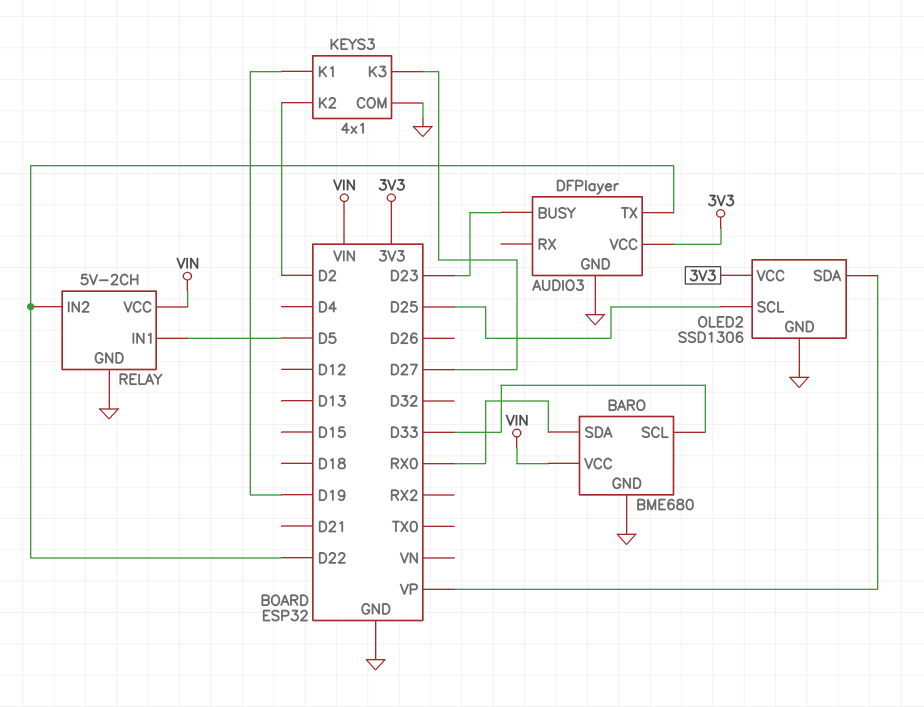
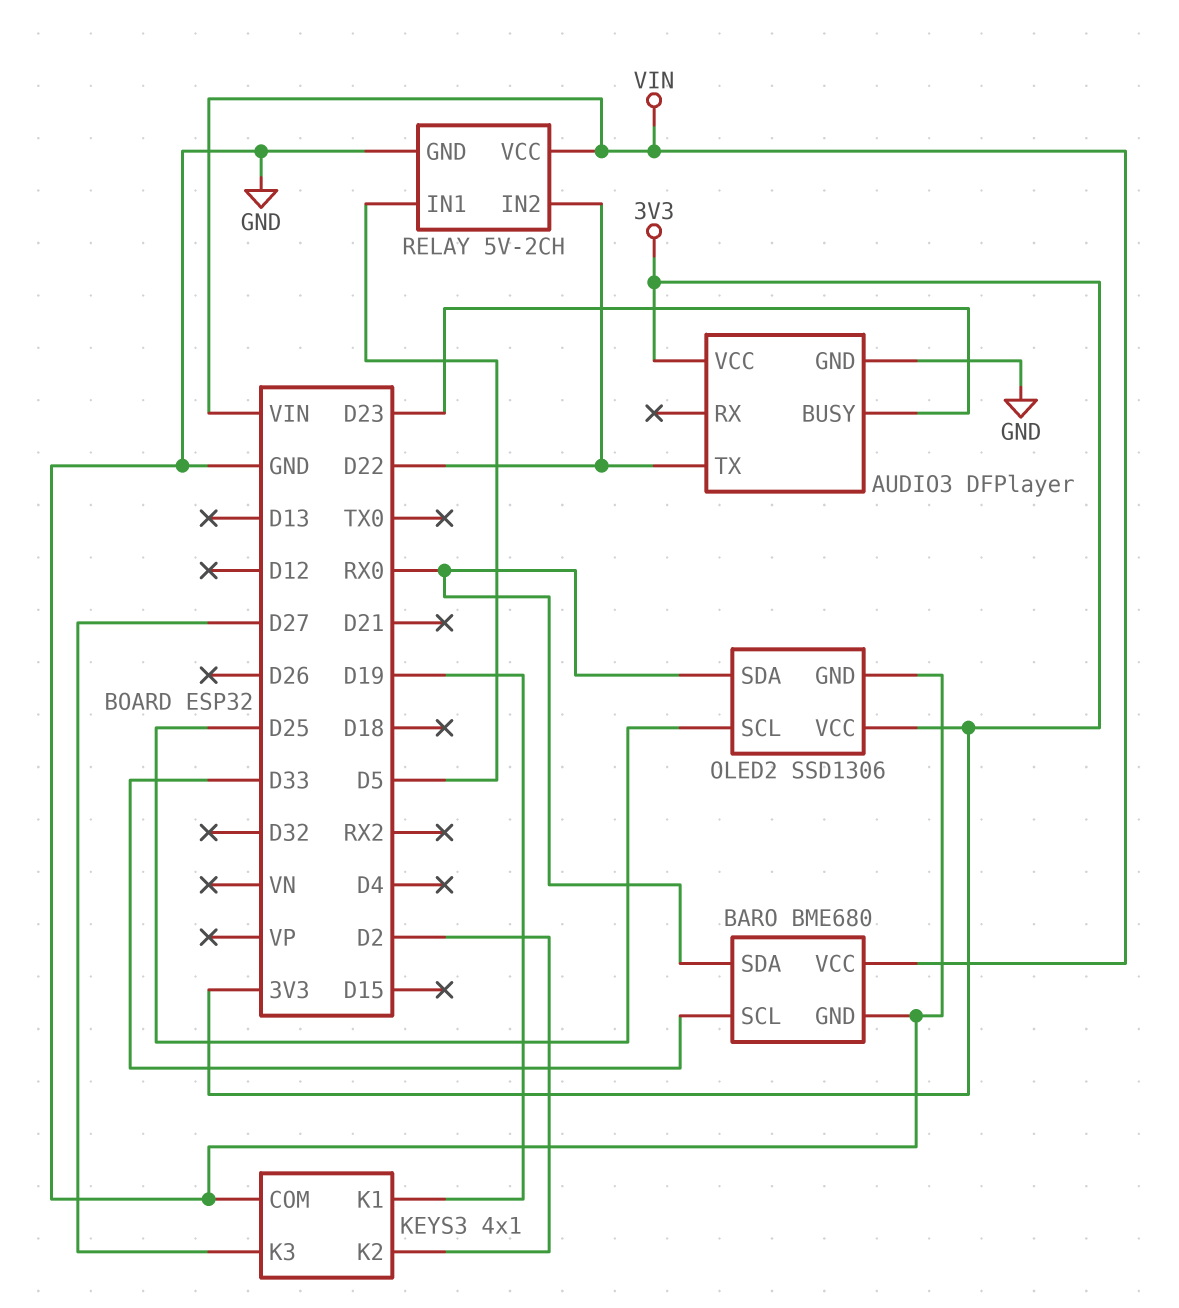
OLED2 pin SDA: VP -> RX0

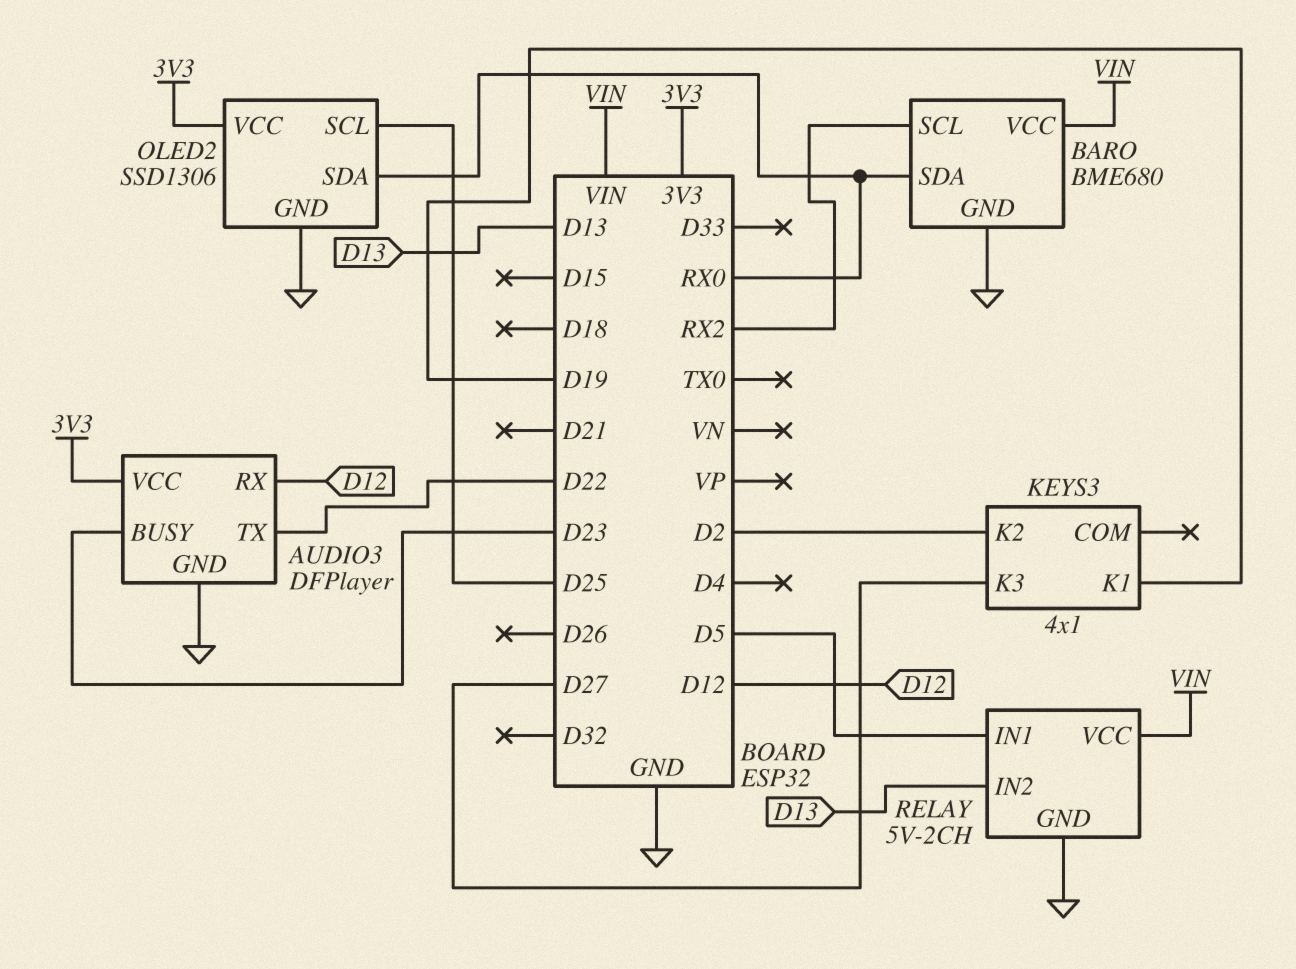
AUDIO3 pin RX: none -> D12
BARO pin SCL: D33 -> RX2
KEYS3 pin COM: GND -> none
RELAY pin IN2: D22 -> D13

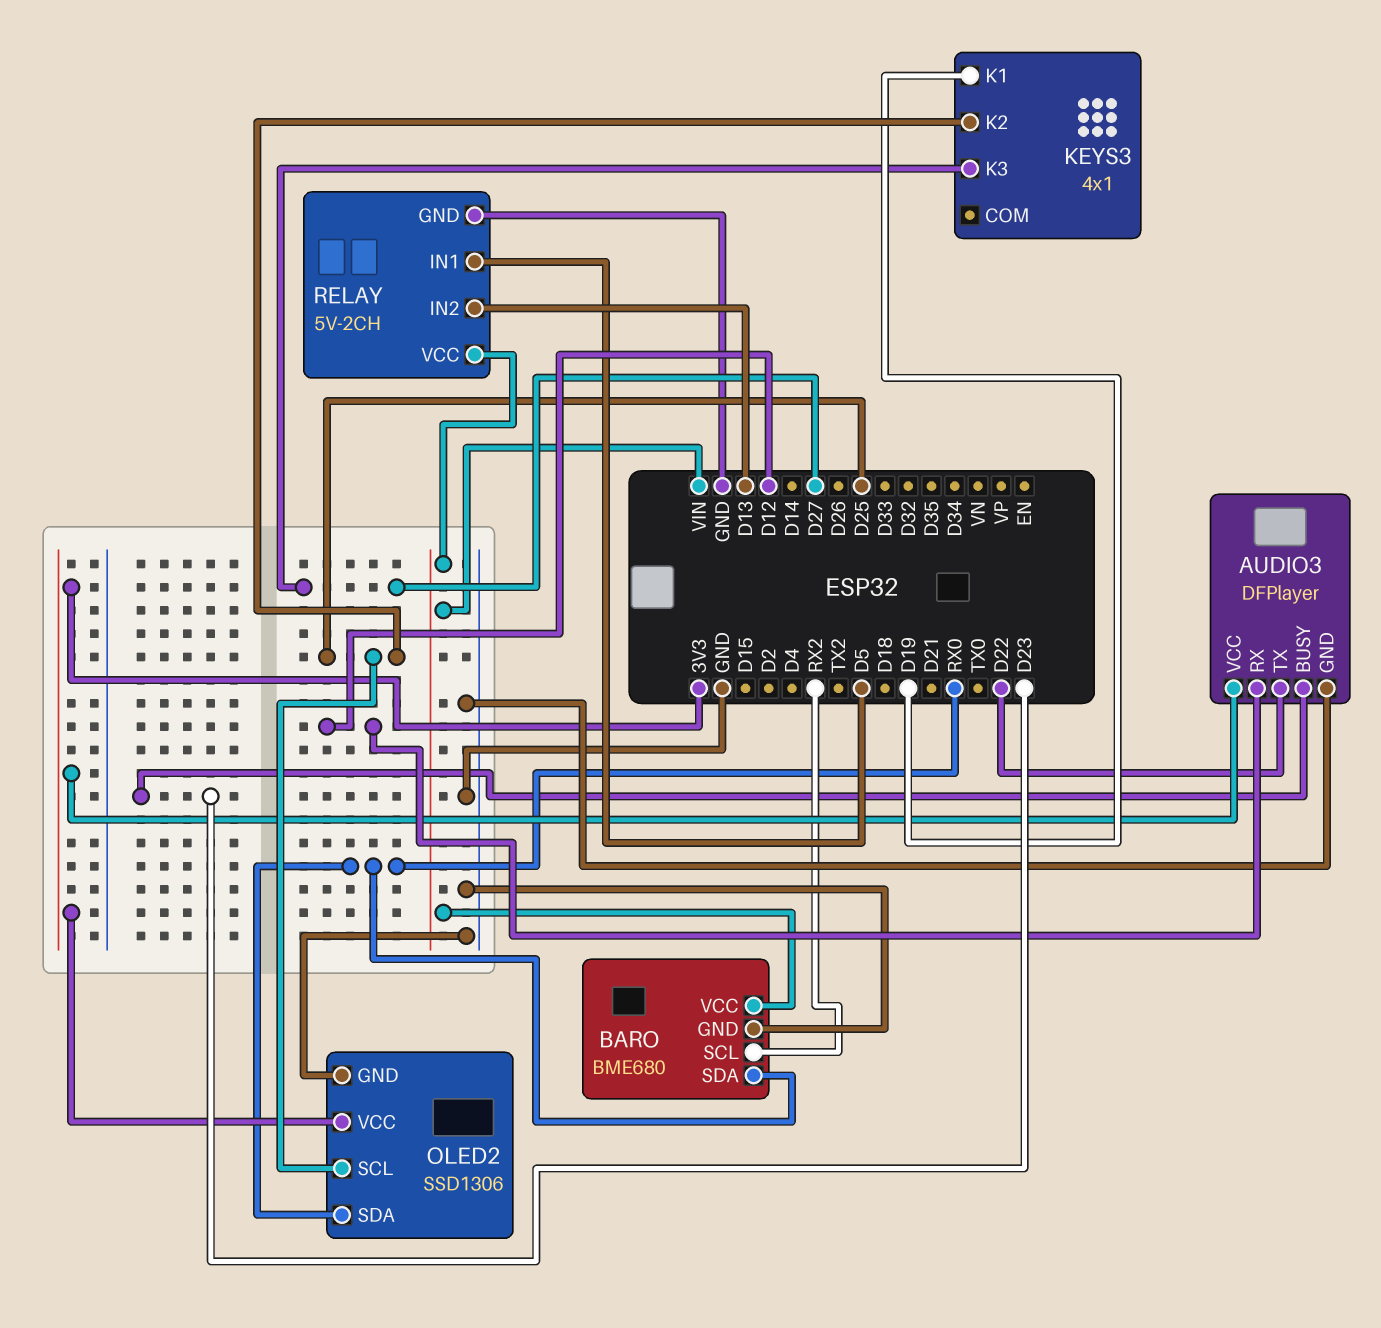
KEYS3 pin K2: D2 -> D25

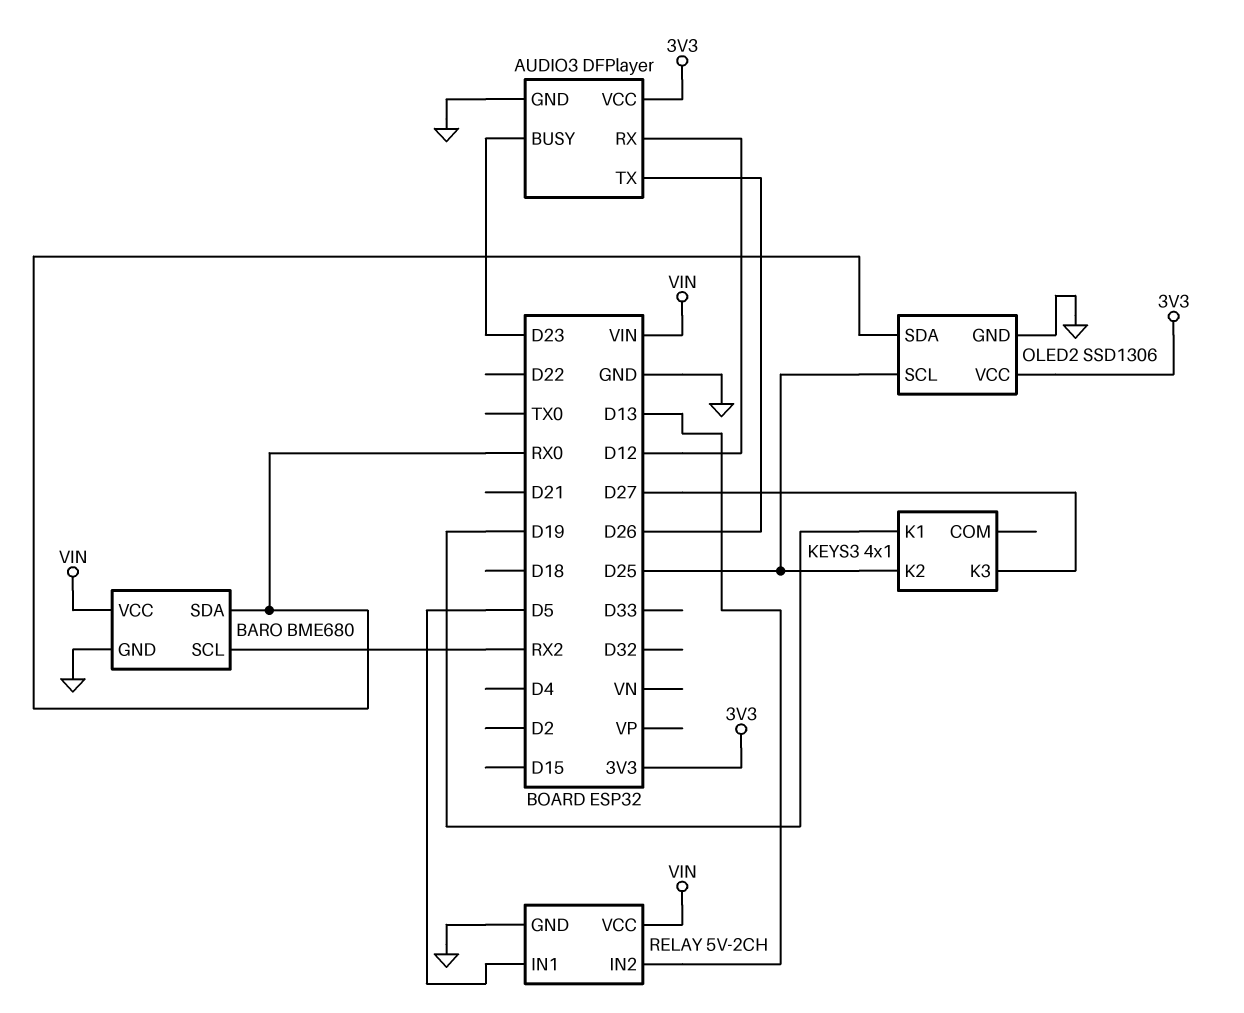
AUDIO3 pin TX: D22 -> D26

